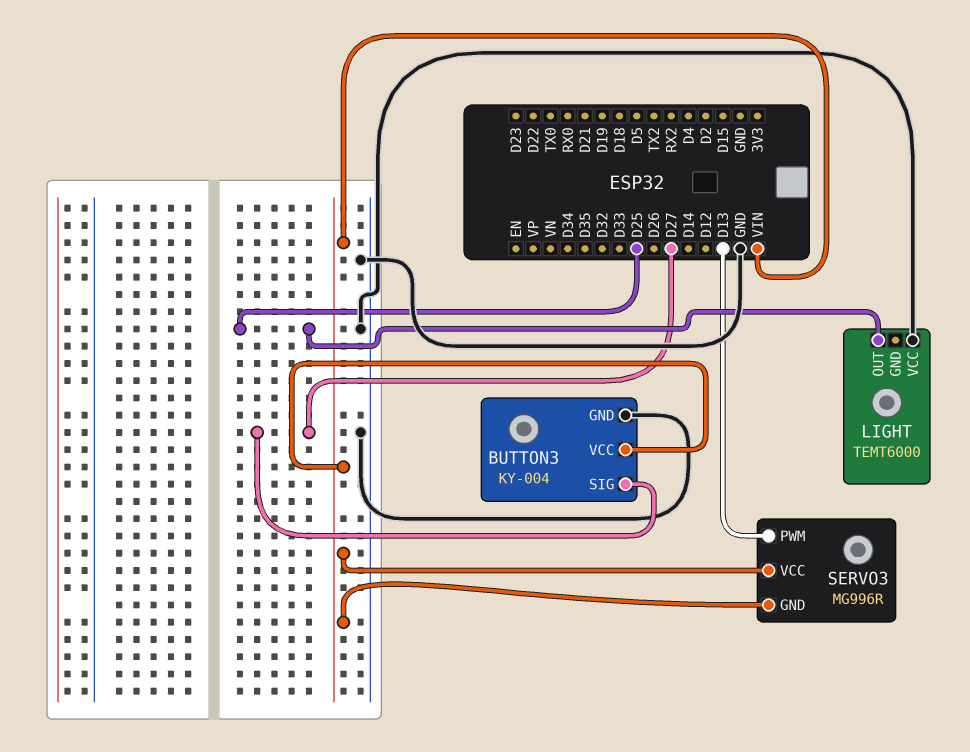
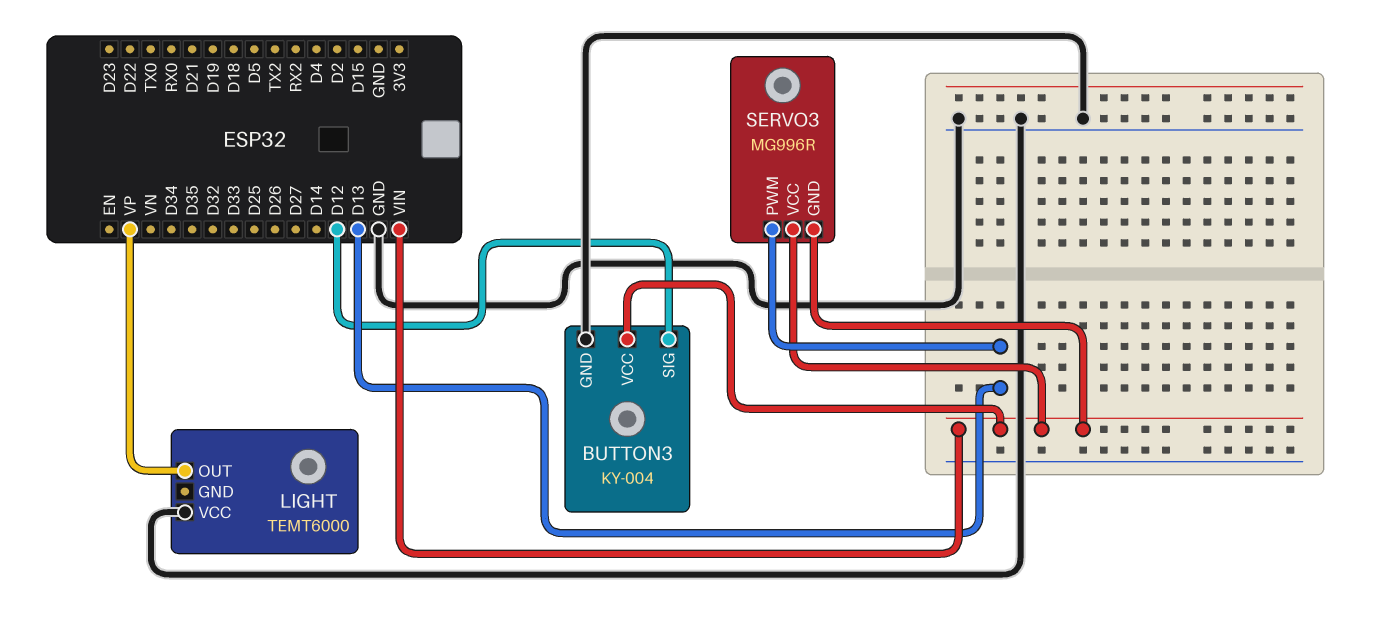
BUTTON3 pin SIG: D27 -> D12
LIGHT pin OUT: D25 -> VP

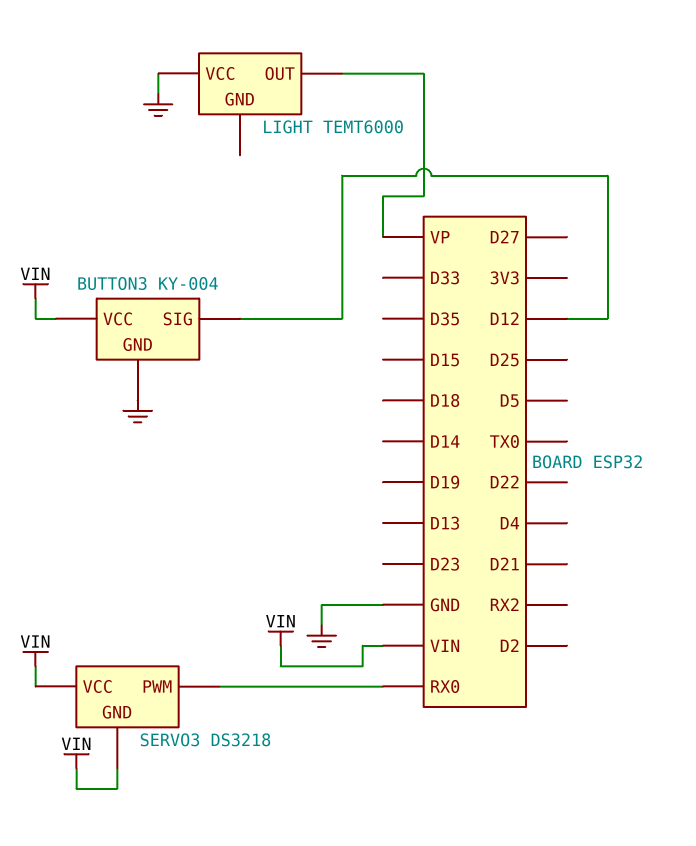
SERVO3: MG996R -> DS3218
SERVO3 pin PWM: D13 -> RX0

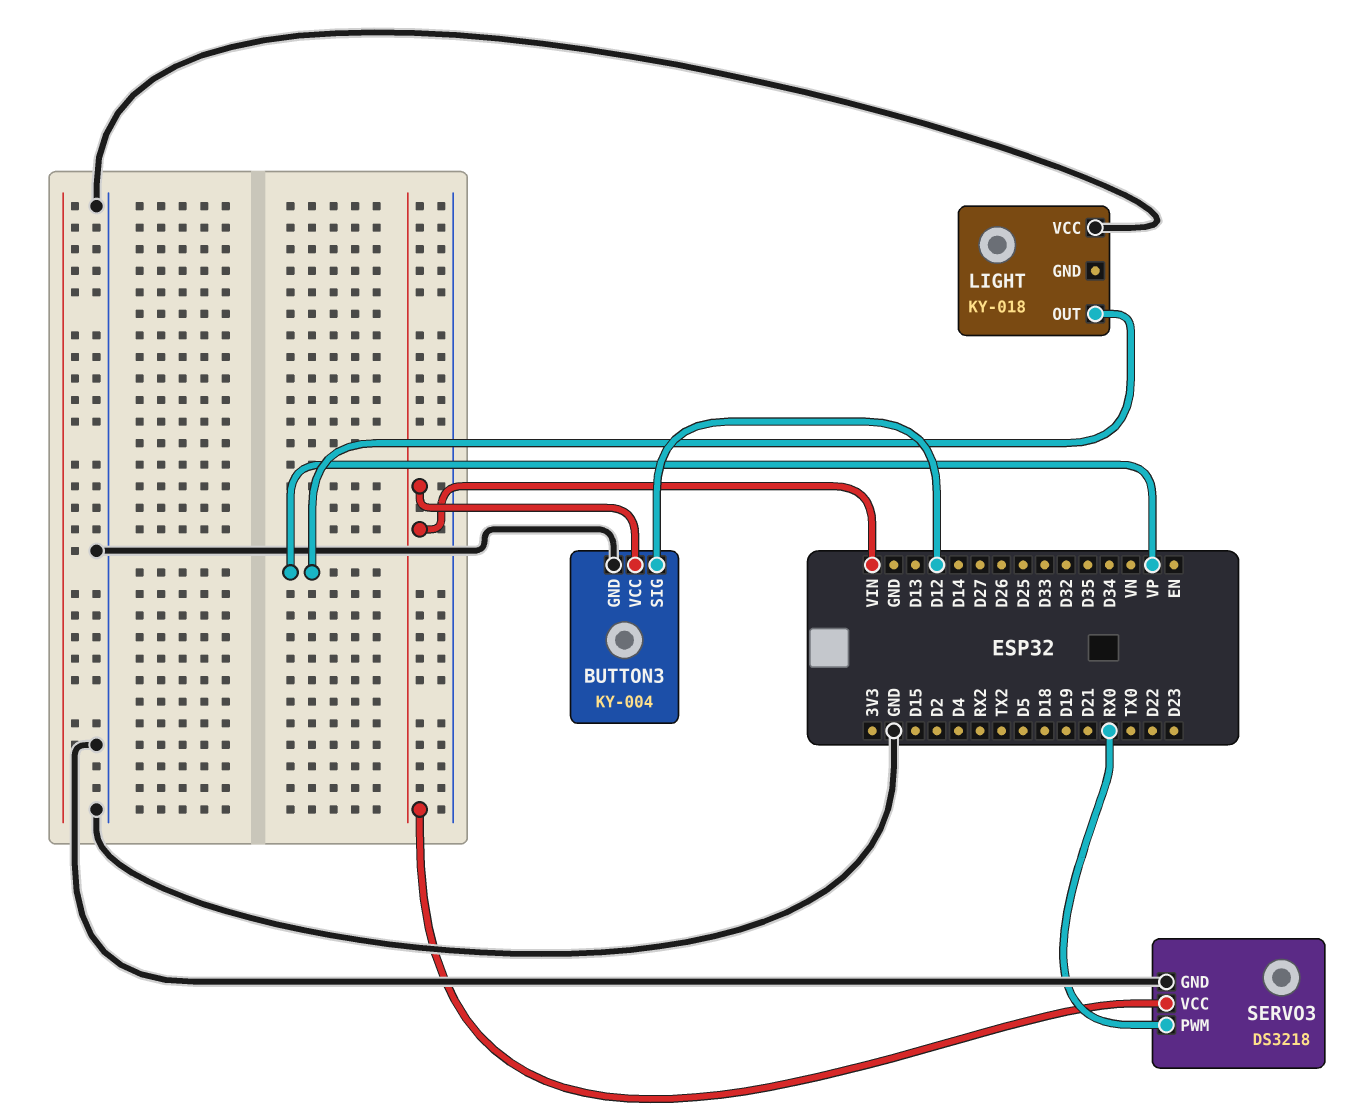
LIGHT: TEMT6000 -> KY-018
SERVO3 pin GND: VIN -> GND

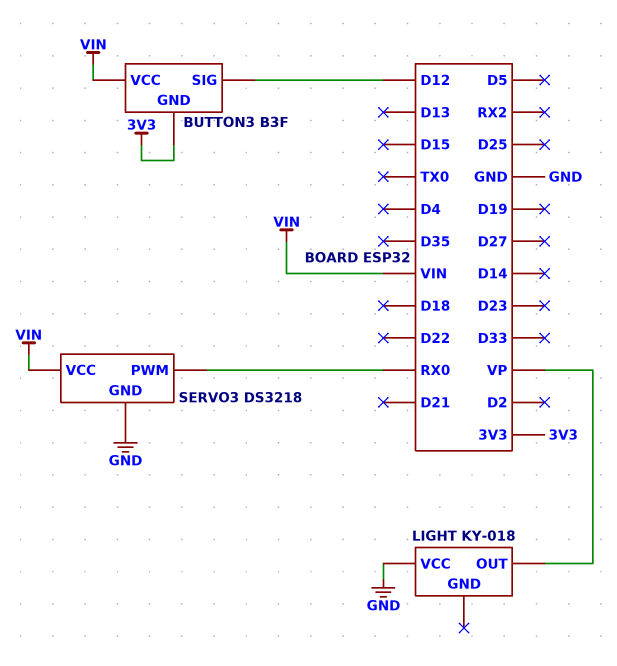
BUTTON3: KY-004 -> B3F
BUTTON3 pin GND: GND -> 3V3

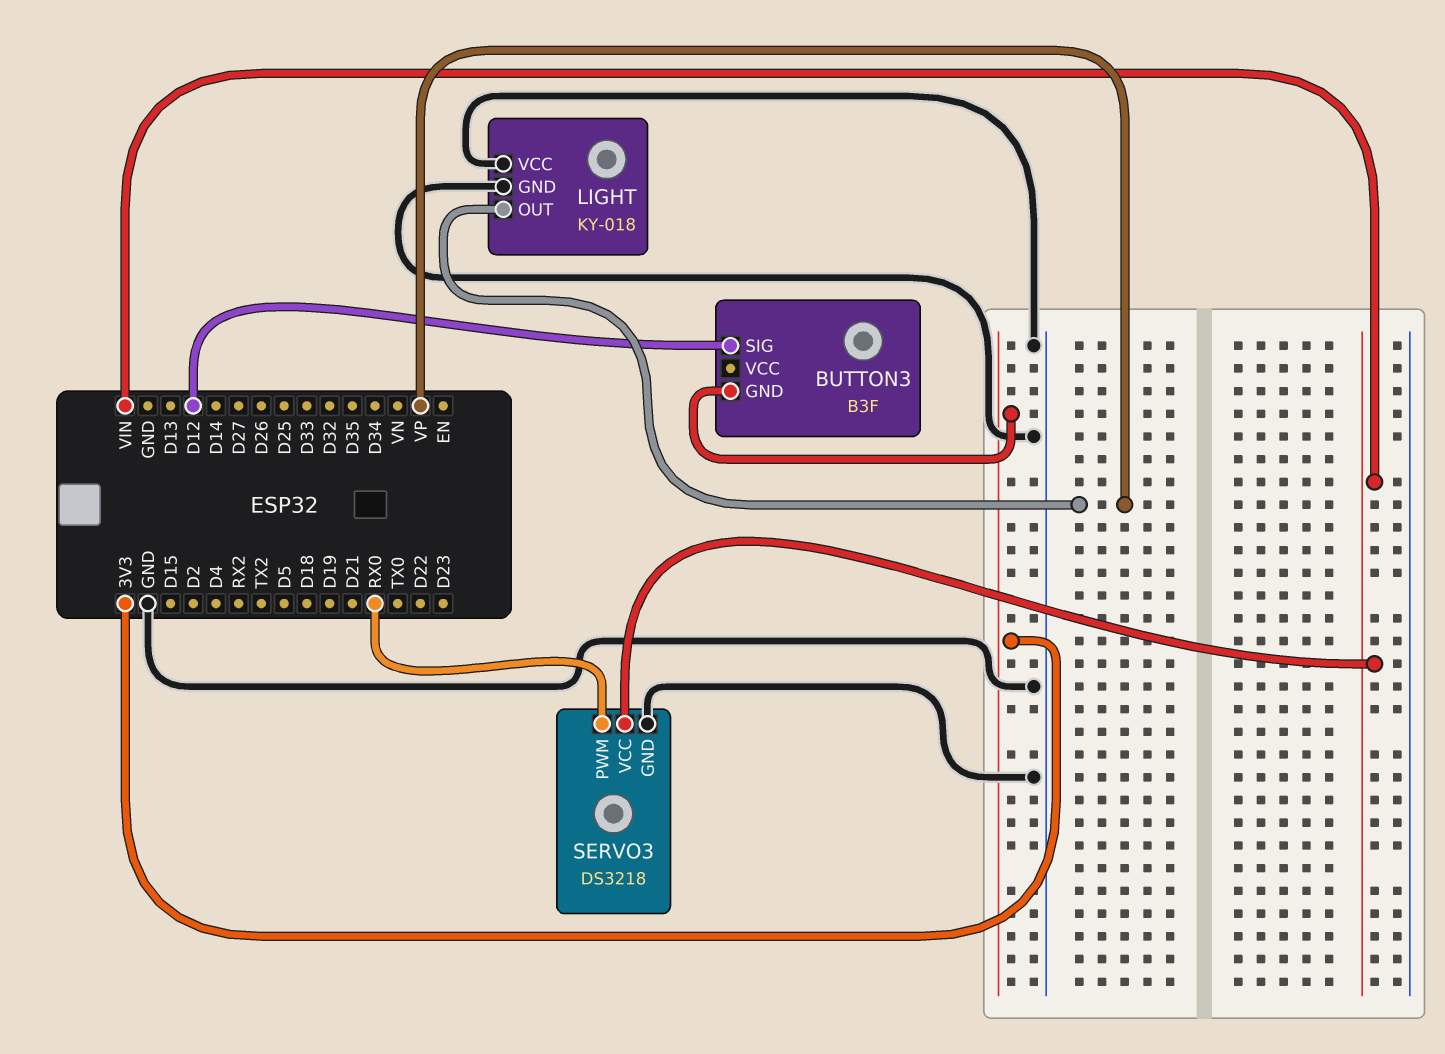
BUTTON3 pin VCC: VIN -> none
LIGHT pin GND: none -> GND

